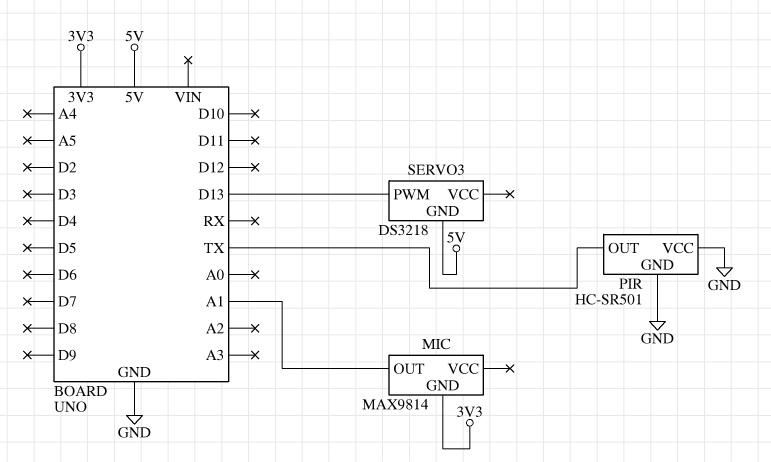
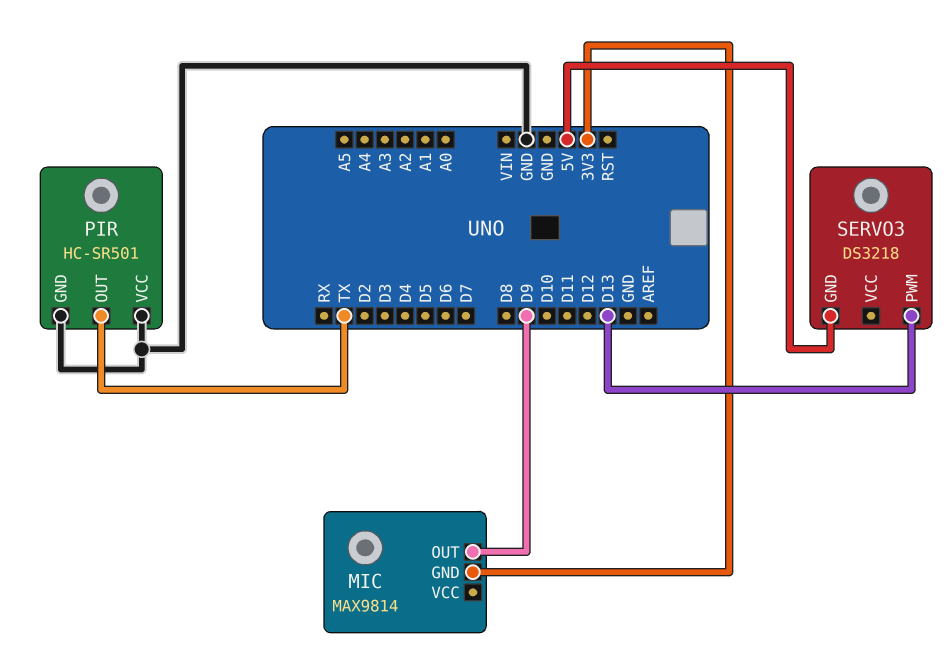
MIC pin OUT: A1 -> D9

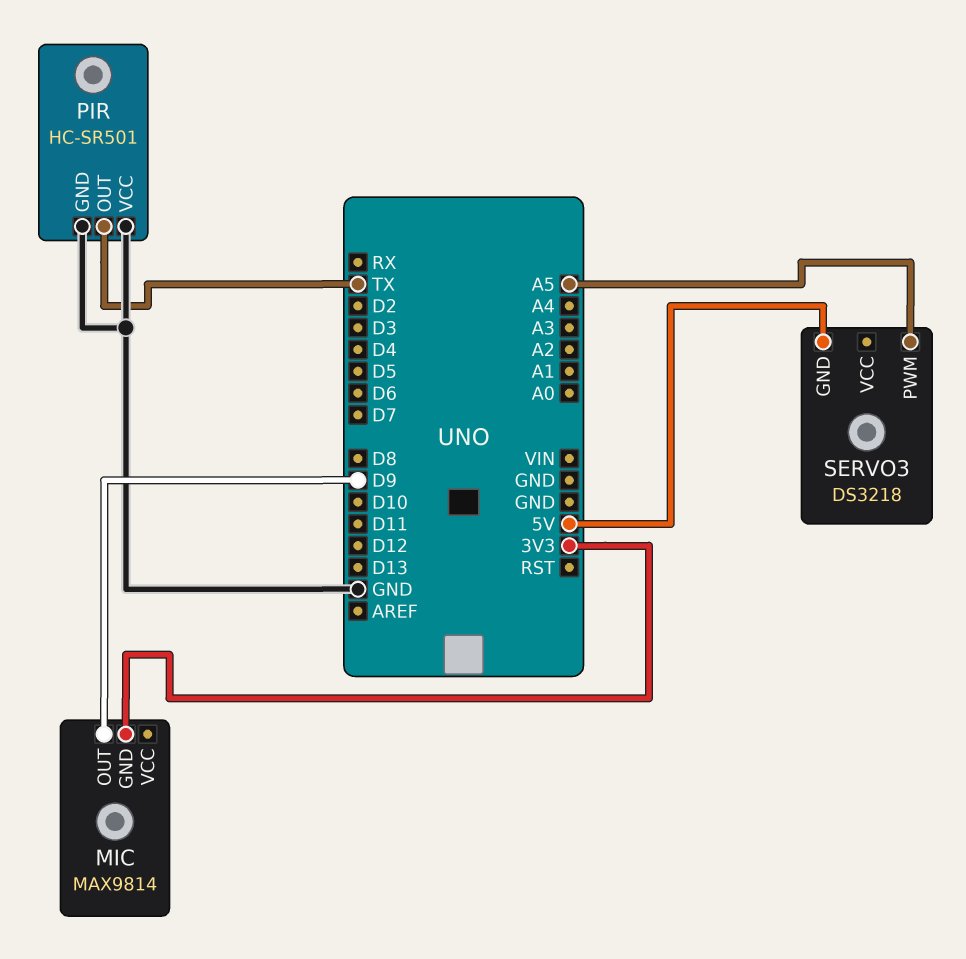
SERVO3 pin PWM: D13 -> A5

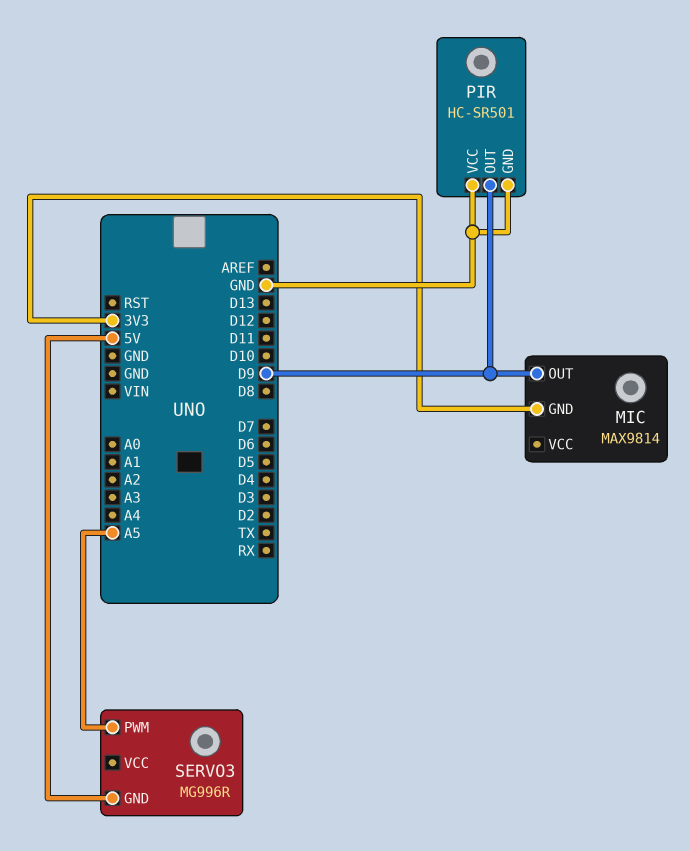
PIR pin OUT: TX -> D9
SERVO3: DS3218 -> MG996R

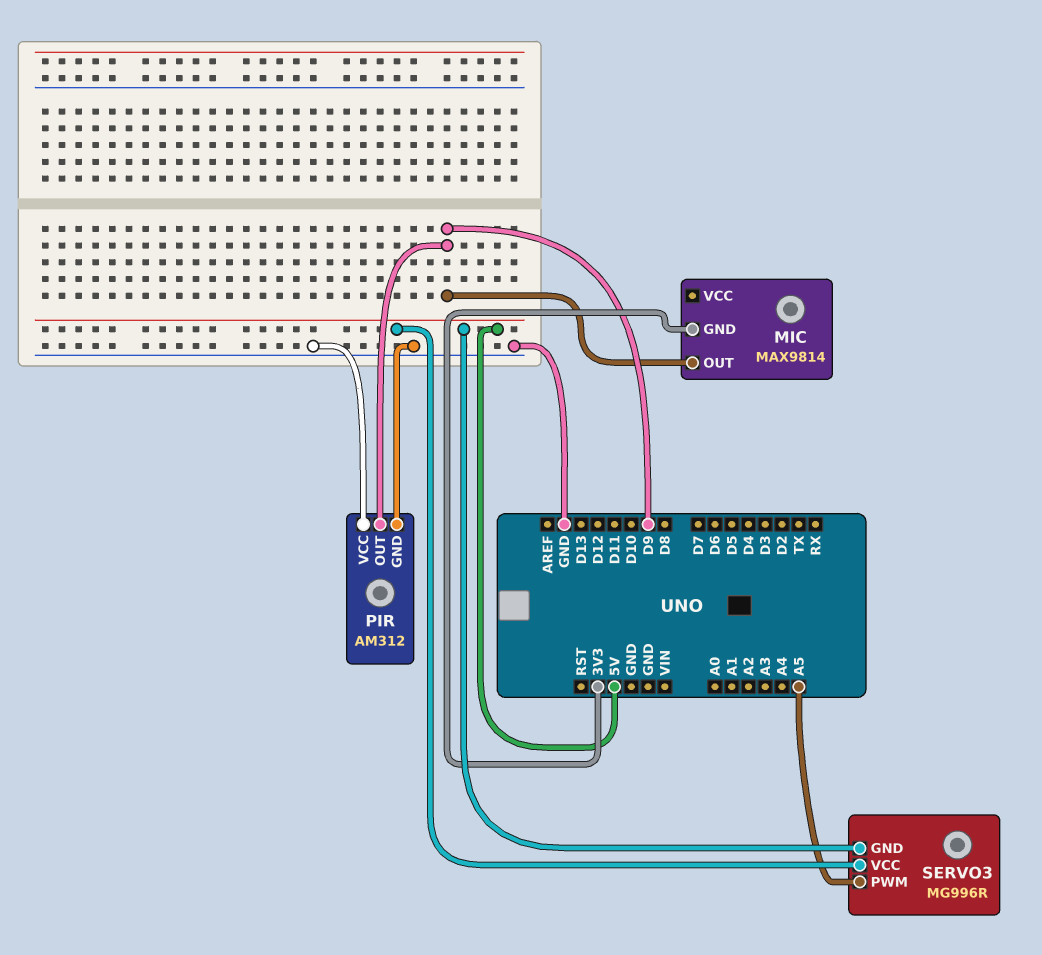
PIR: HC-SR501 -> AM312
SERVO3 pin VCC: none -> 5V

